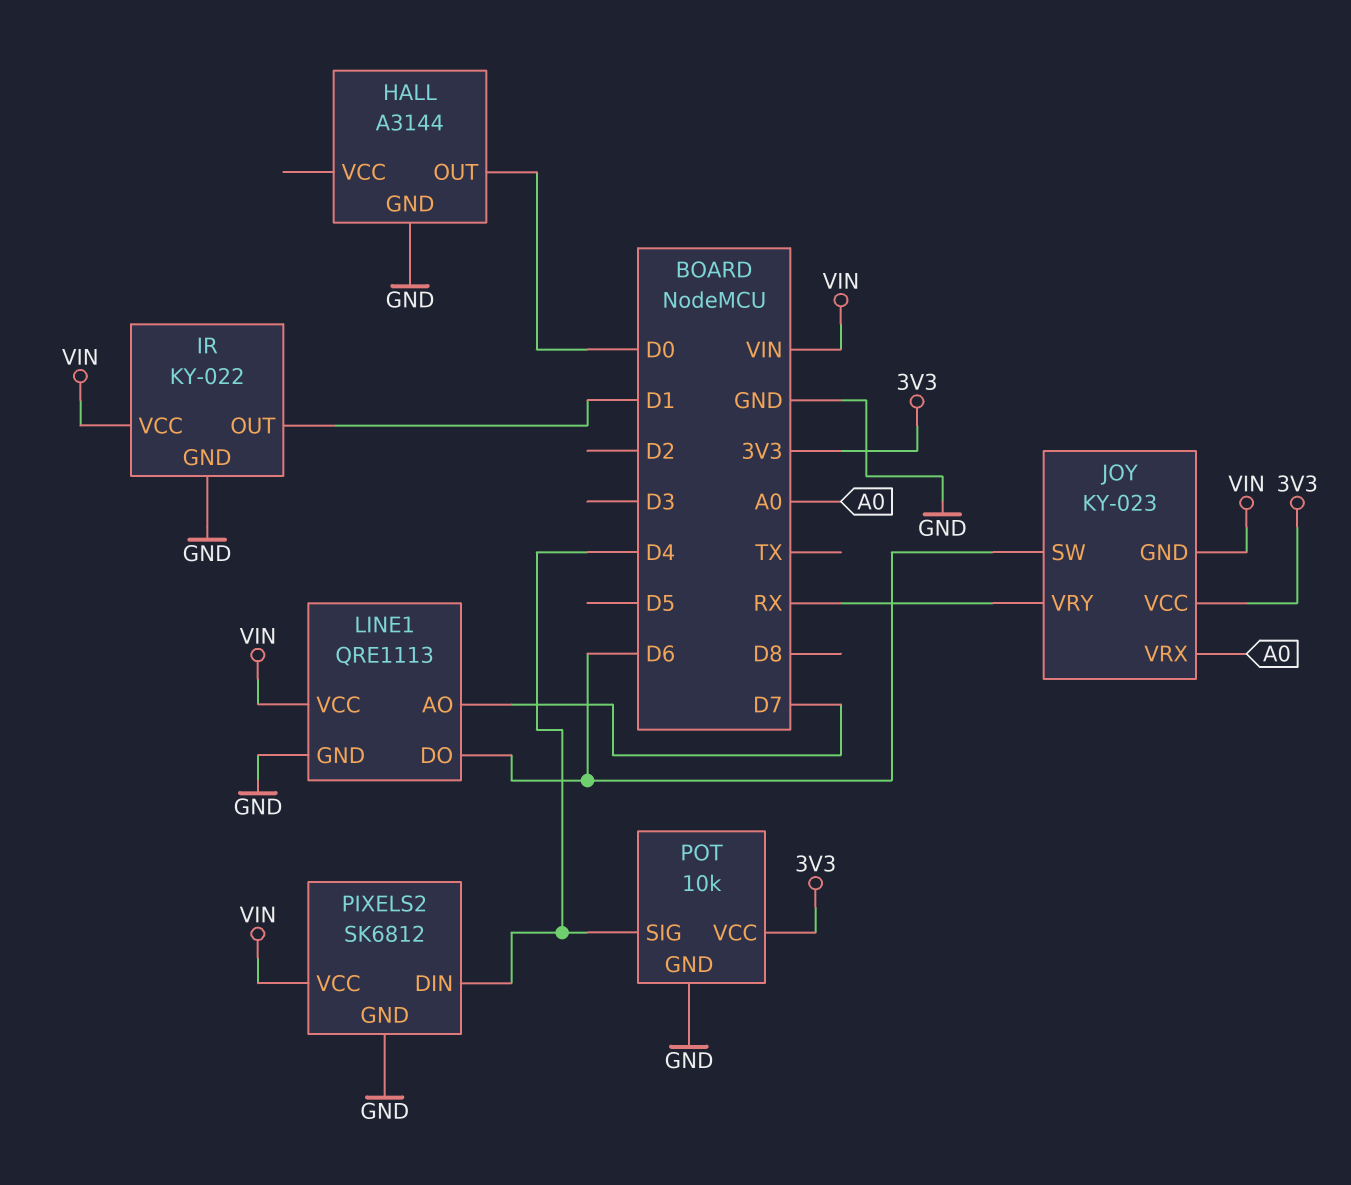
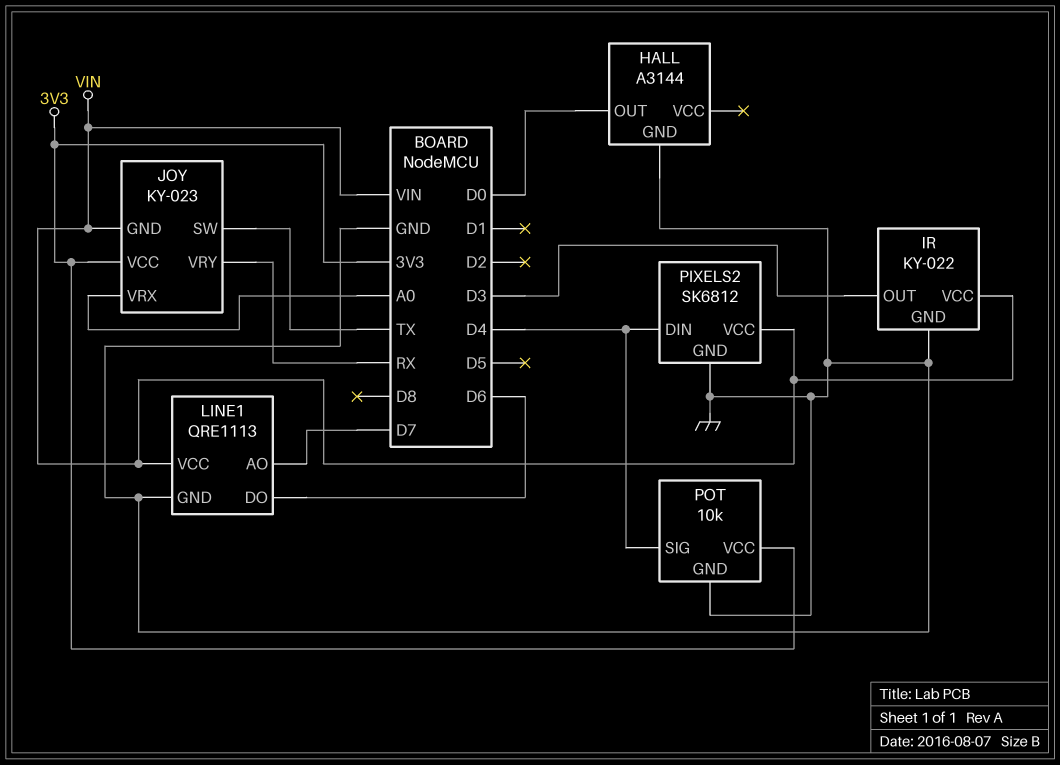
IR pin OUT: D1 -> D3
JOY pin SW: D6 -> TX

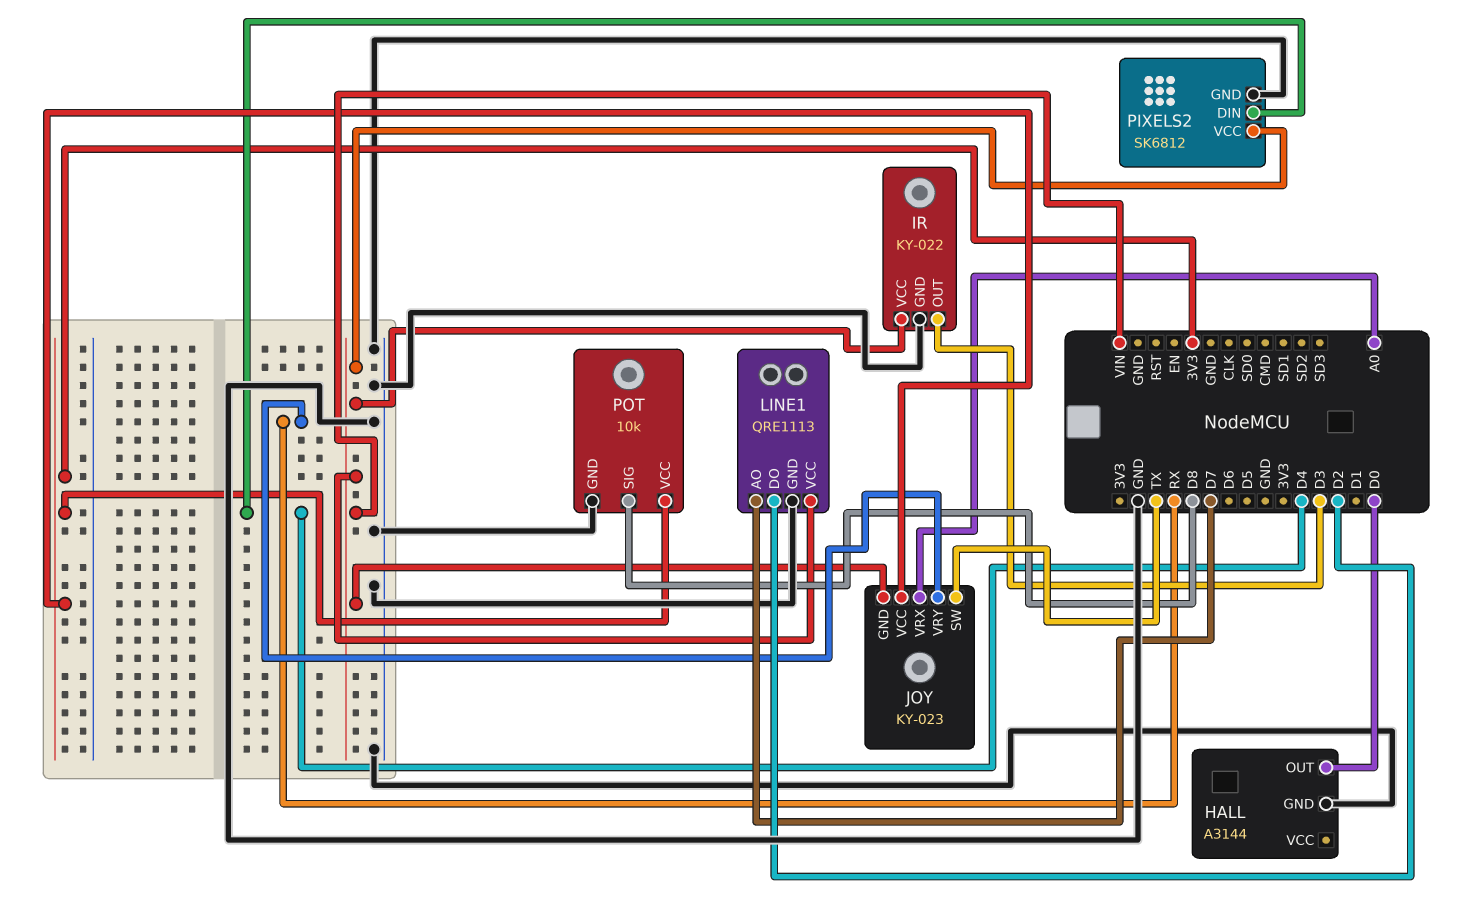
LINE1 pin DO: D6 -> D2
POT pin SIG: D4 -> D8

